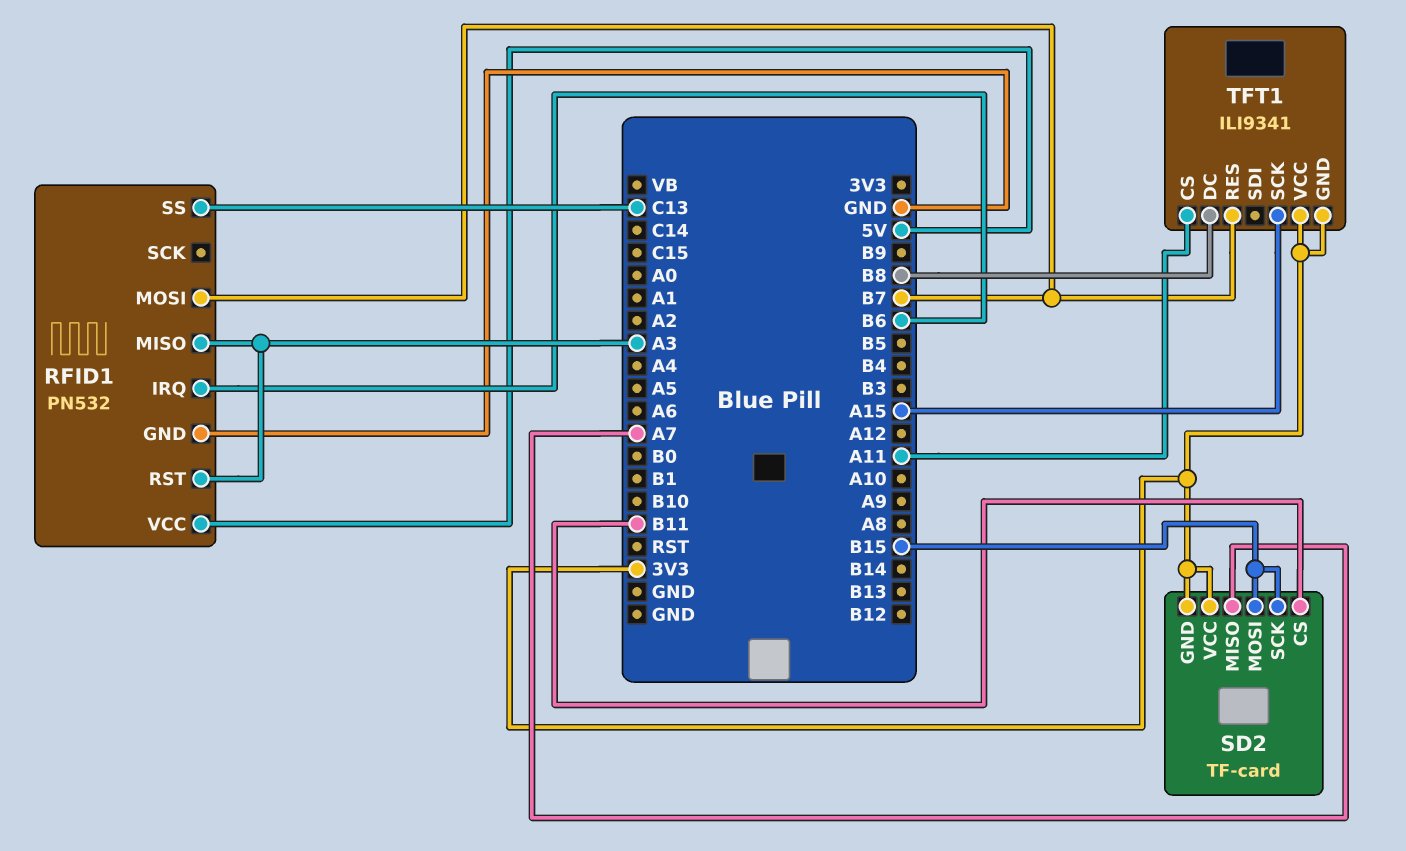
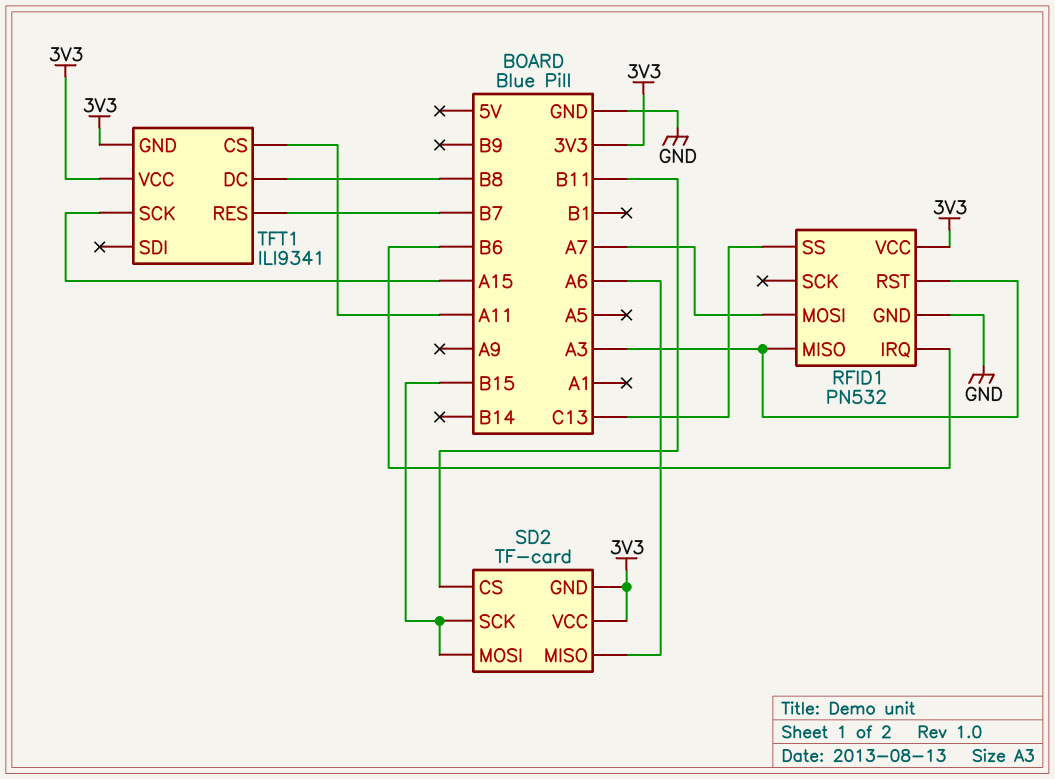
RFID1 pin MOSI: B7 -> A7
RFID1 pin VCC: 5V -> 3V3
SD2 pin MISO: A7 -> A6

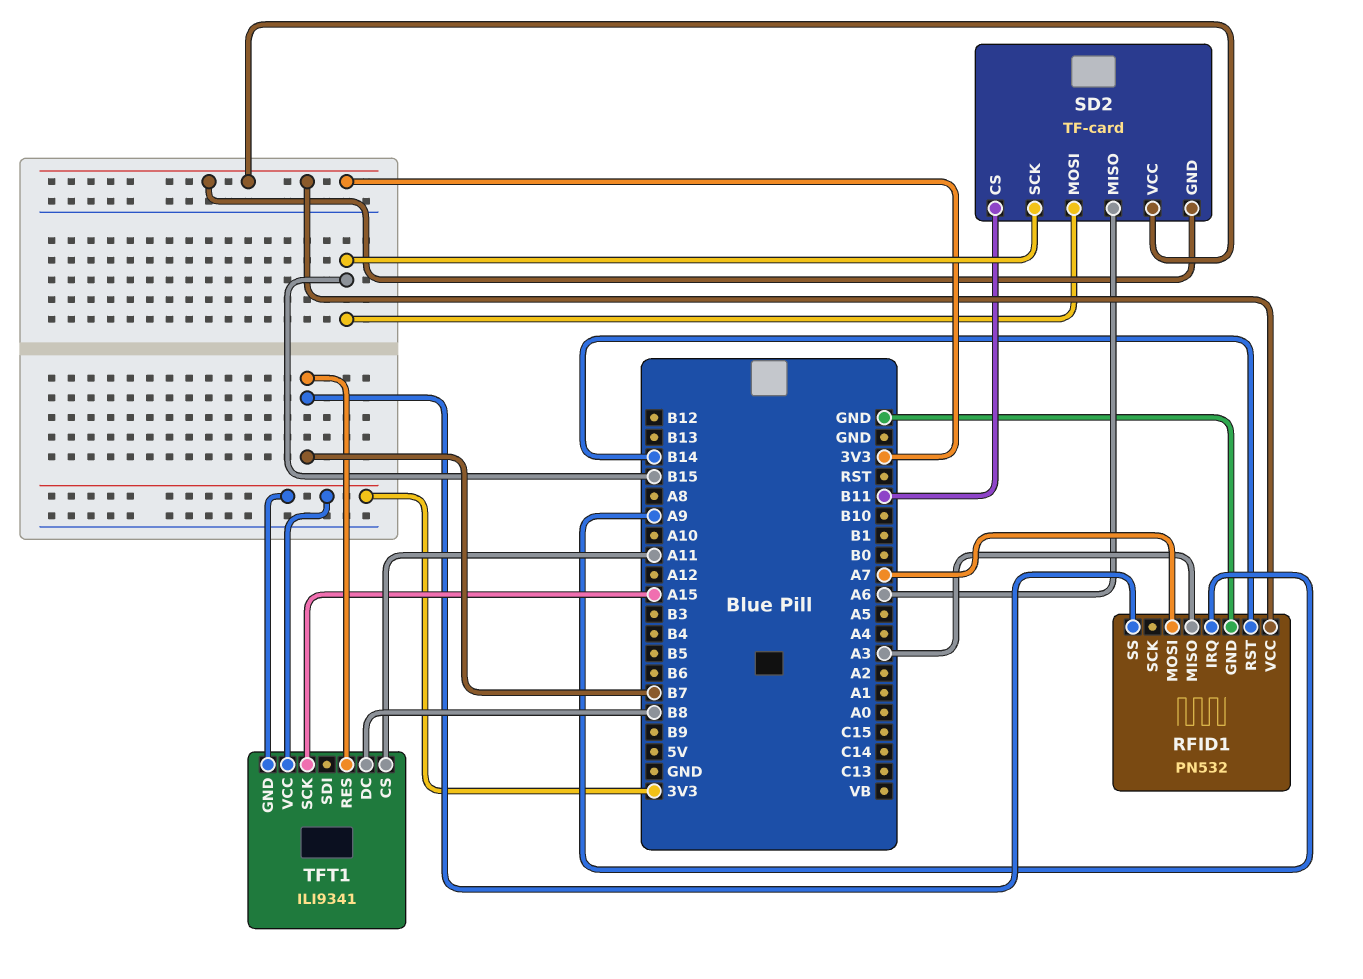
RFID1 pin IRQ: B6 -> A9
RFID1 pin RST: A3 -> B14
RFID1 pin SS: C13 -> B7

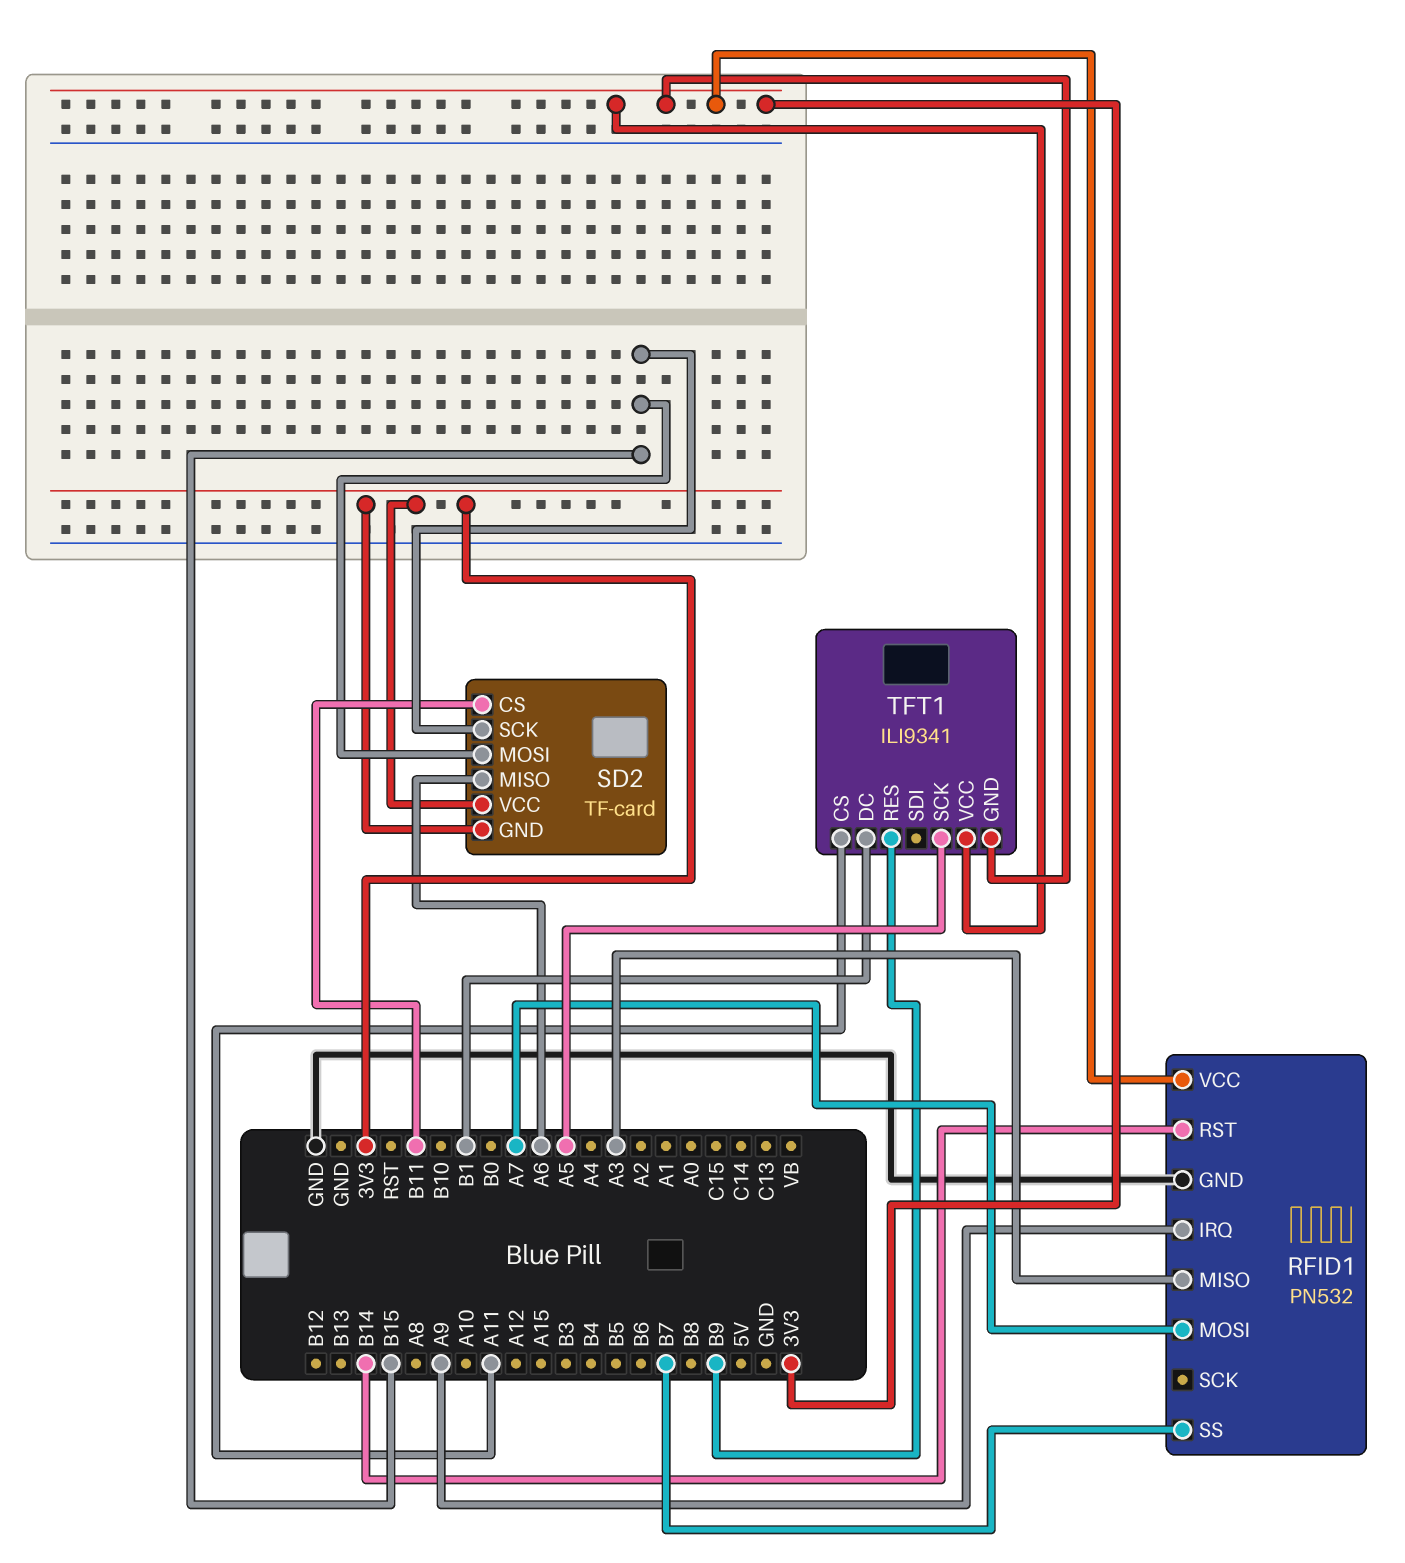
TFT1 pin DC: B8 -> B1
TFT1 pin RES: B7 -> B9
TFT1 pin SCK: A15 -> A5

